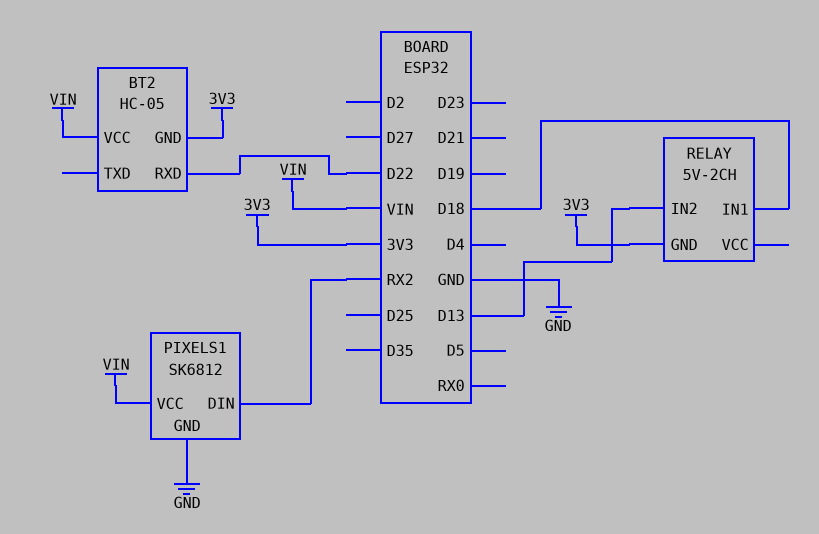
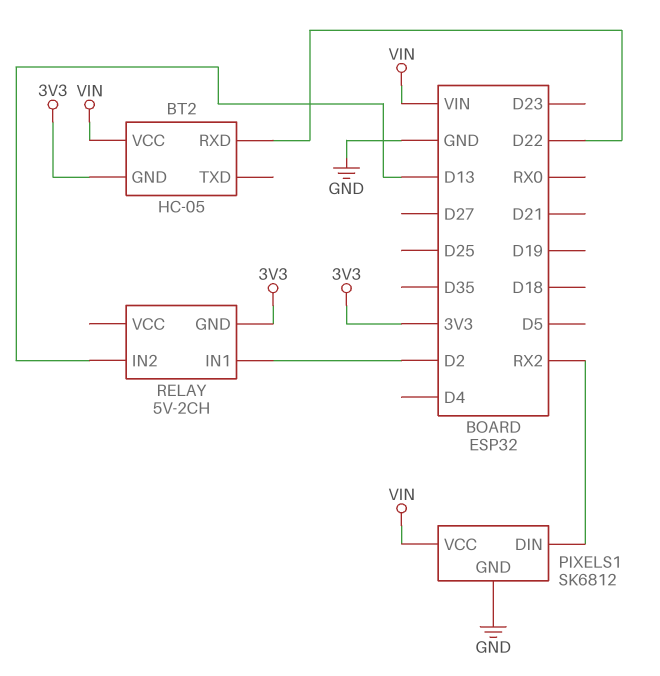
RELAY pin IN1: D18 -> D2

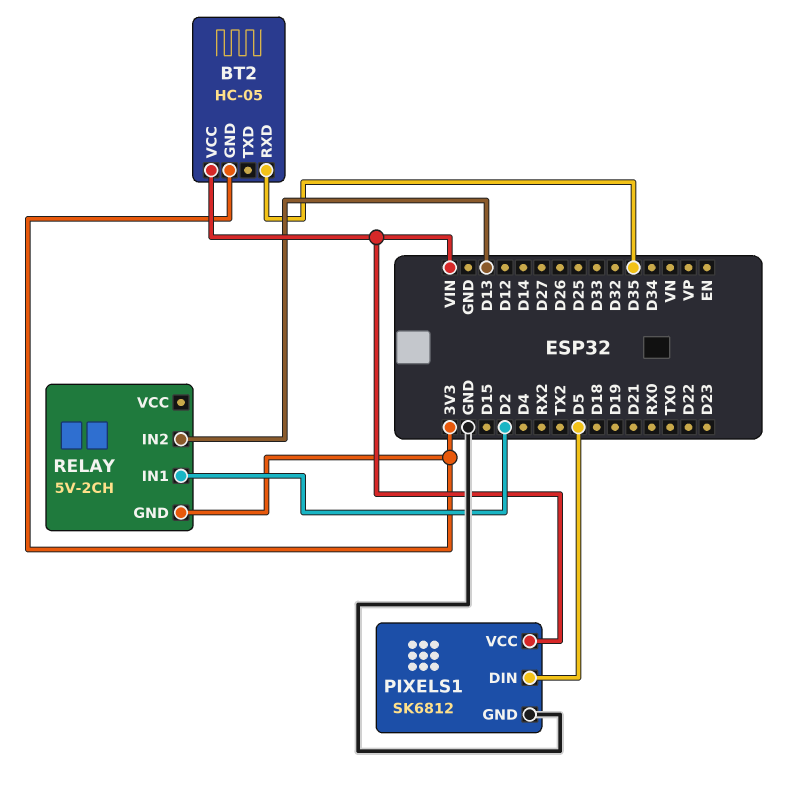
BT2 pin RXD: D22 -> D35
PIXELS1 pin DIN: RX2 -> D5

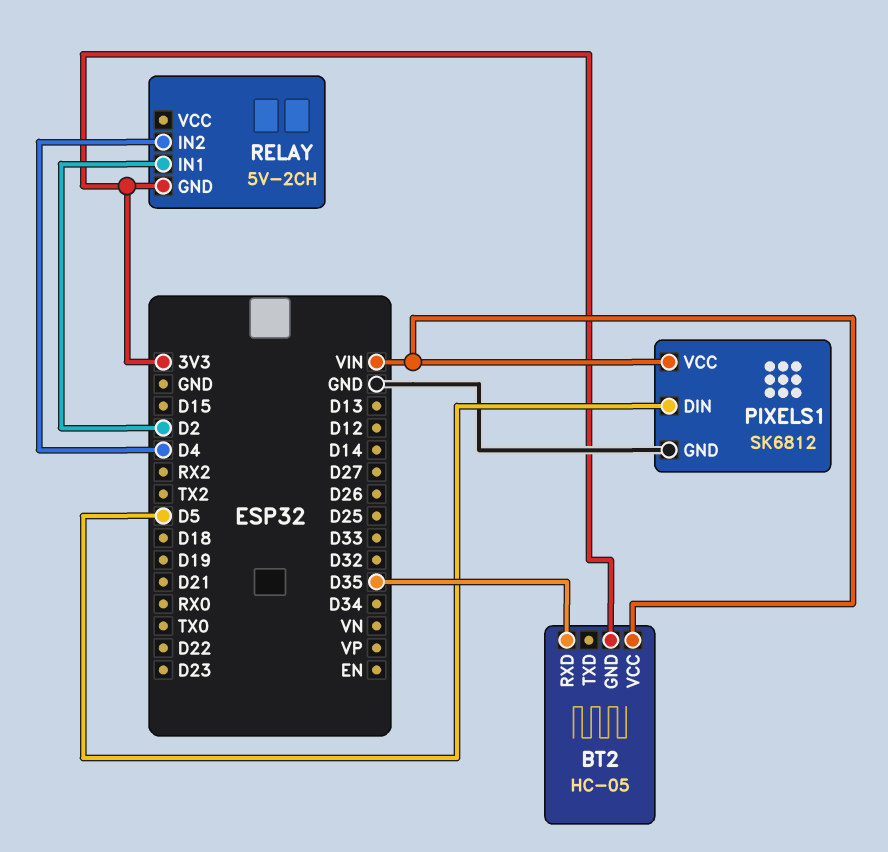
RELAY pin IN2: D13 -> D4

